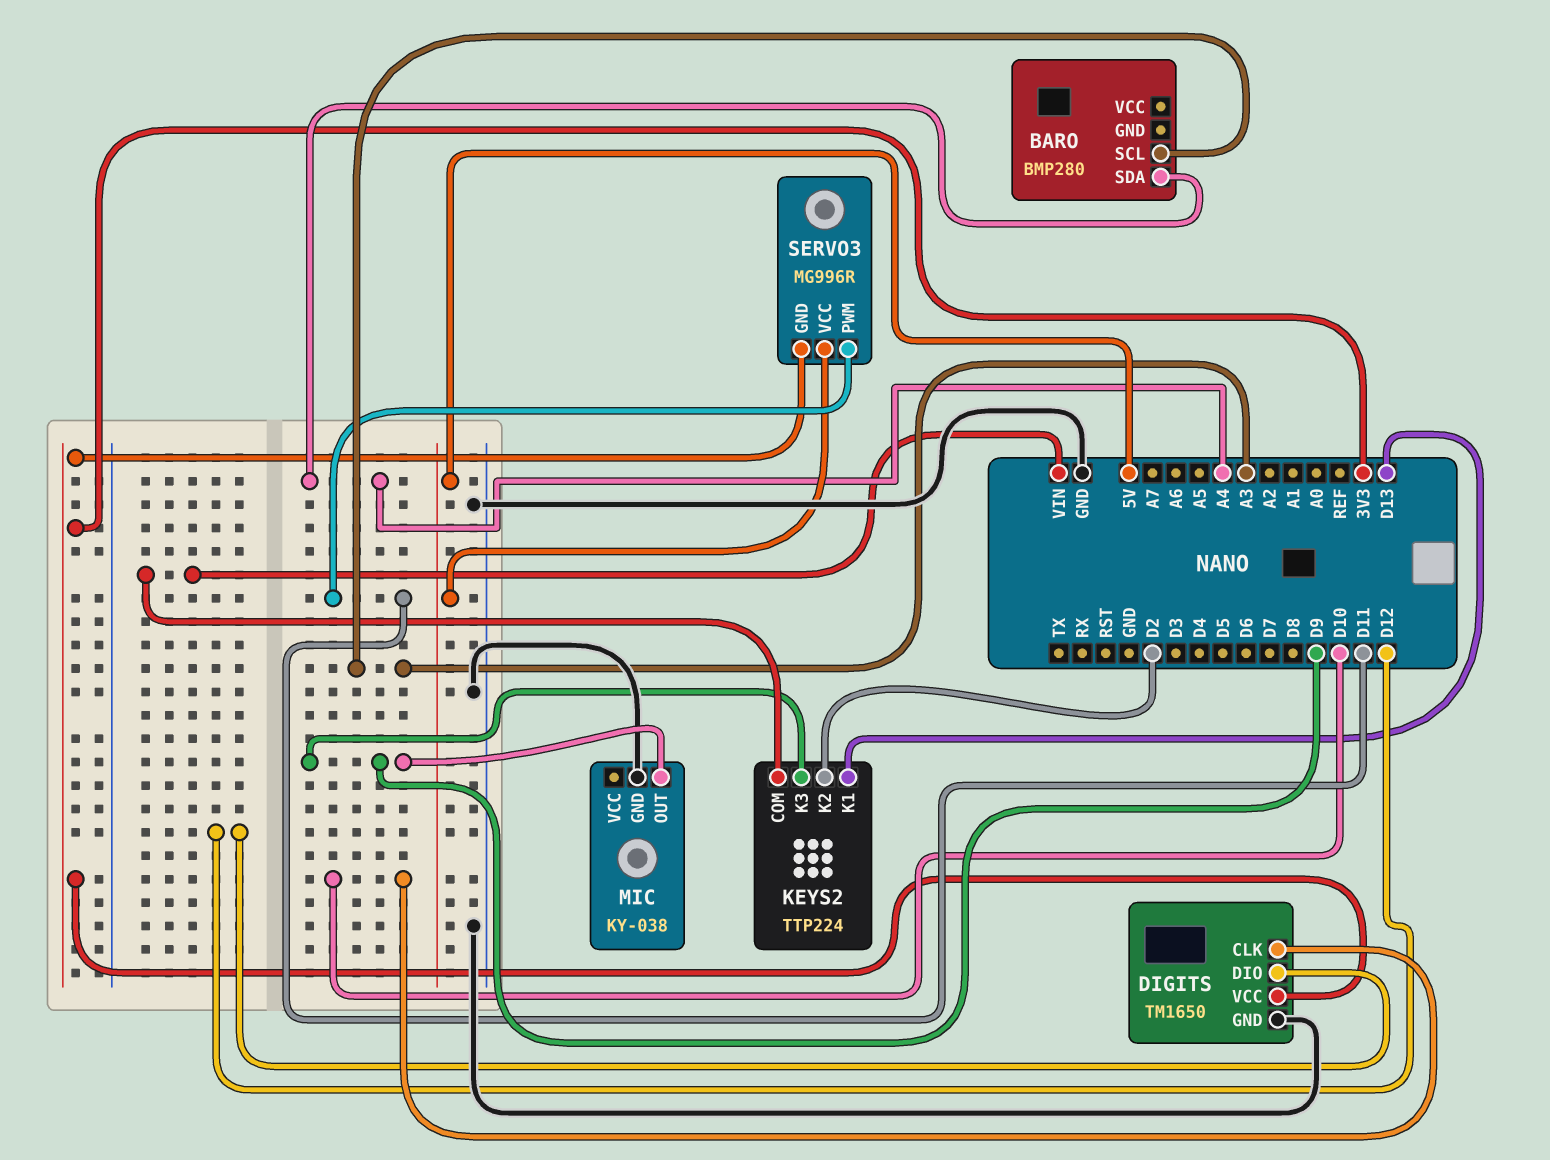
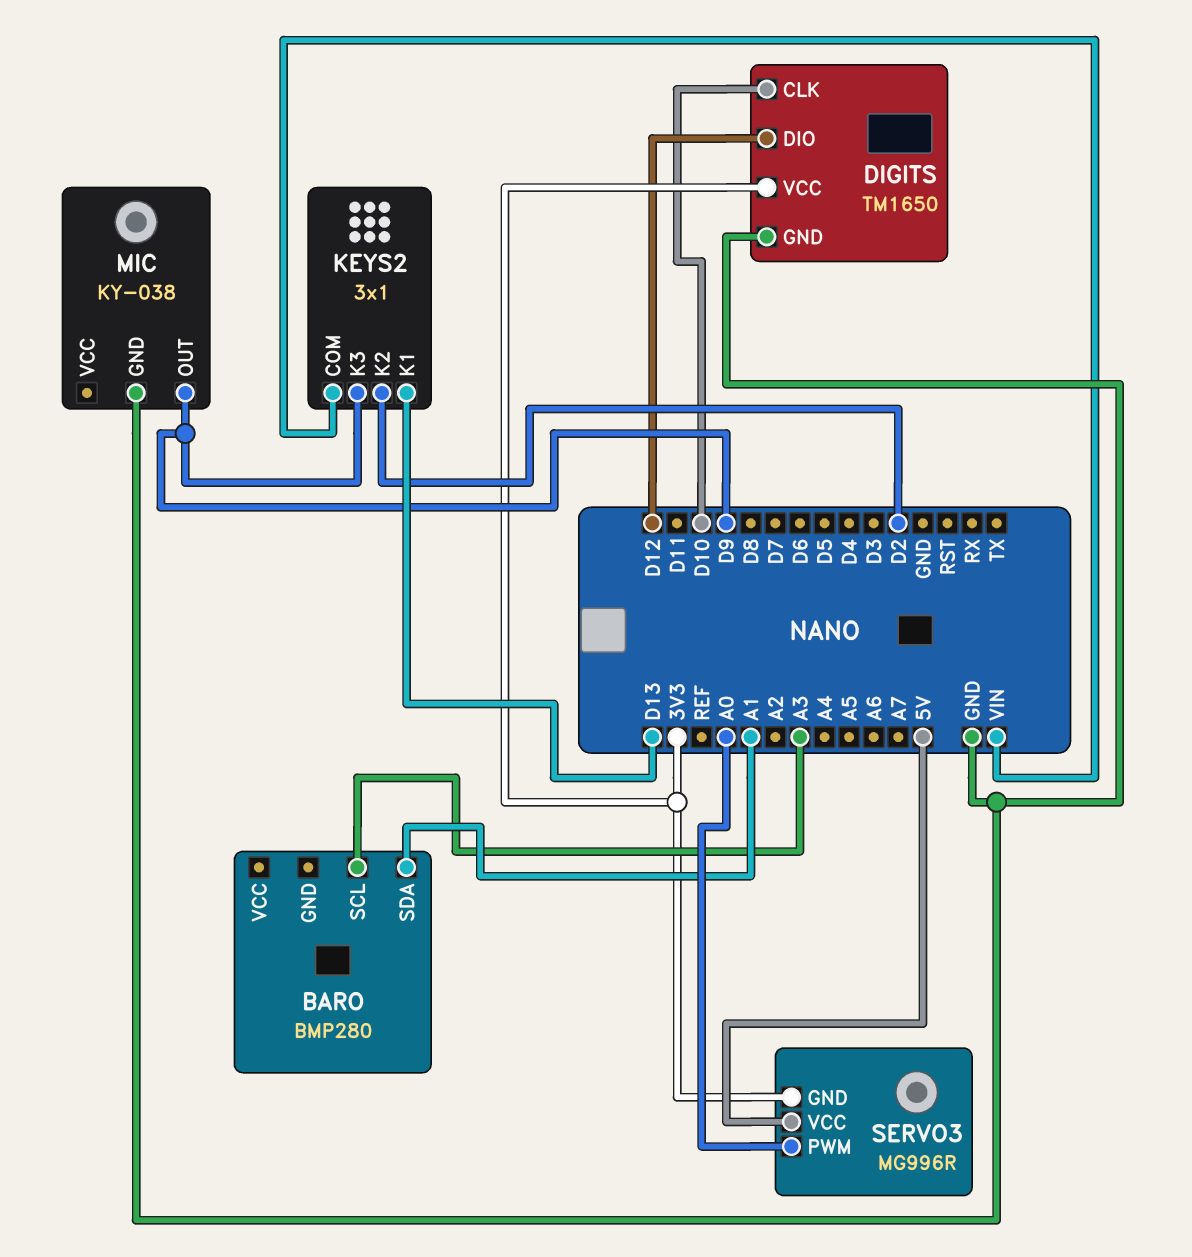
BARO pin SDA: A4 -> A1
KEYS2: TTP224 -> 3x1
SERVO3 pin PWM: D11 -> A0

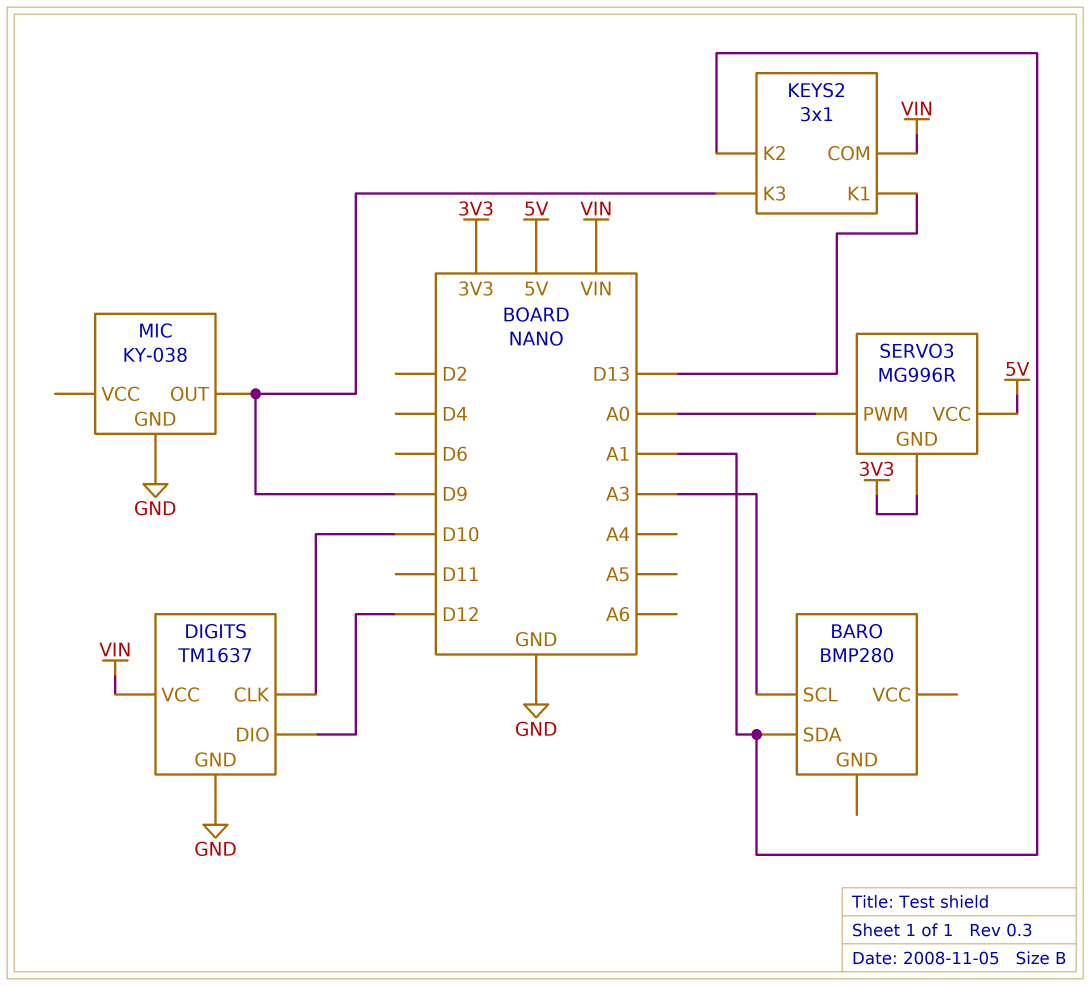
DIGITS: TM1650 -> TM1637
DIGITS pin VCC: 3V3 -> VIN
KEYS2 pin K2: D2 -> A1

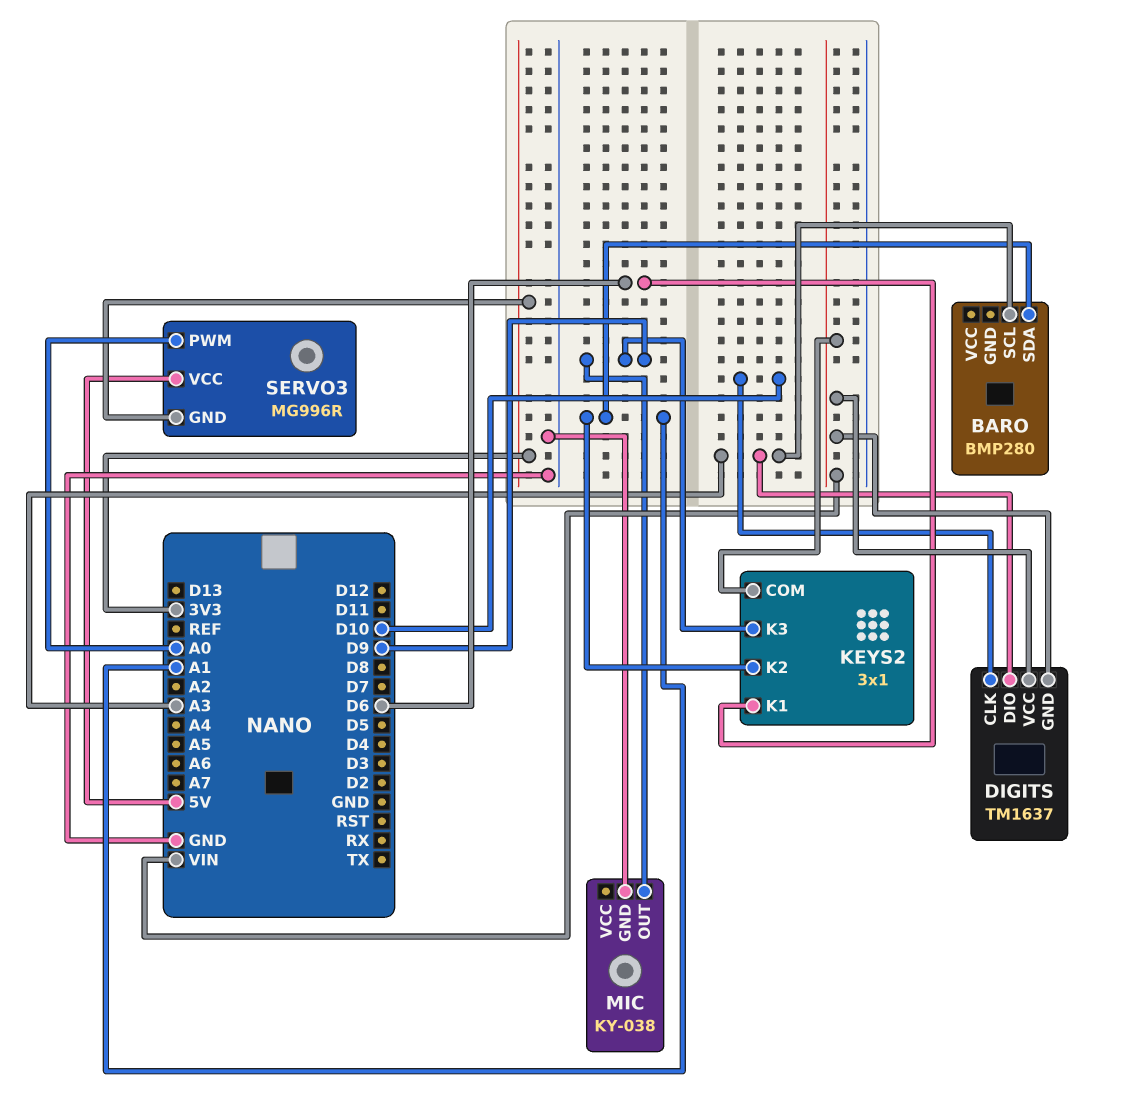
DIGITS pin DIO: D12 -> A3
DIGITS pin GND: GND -> VIN
KEYS2 pin K1: D13 -> D6

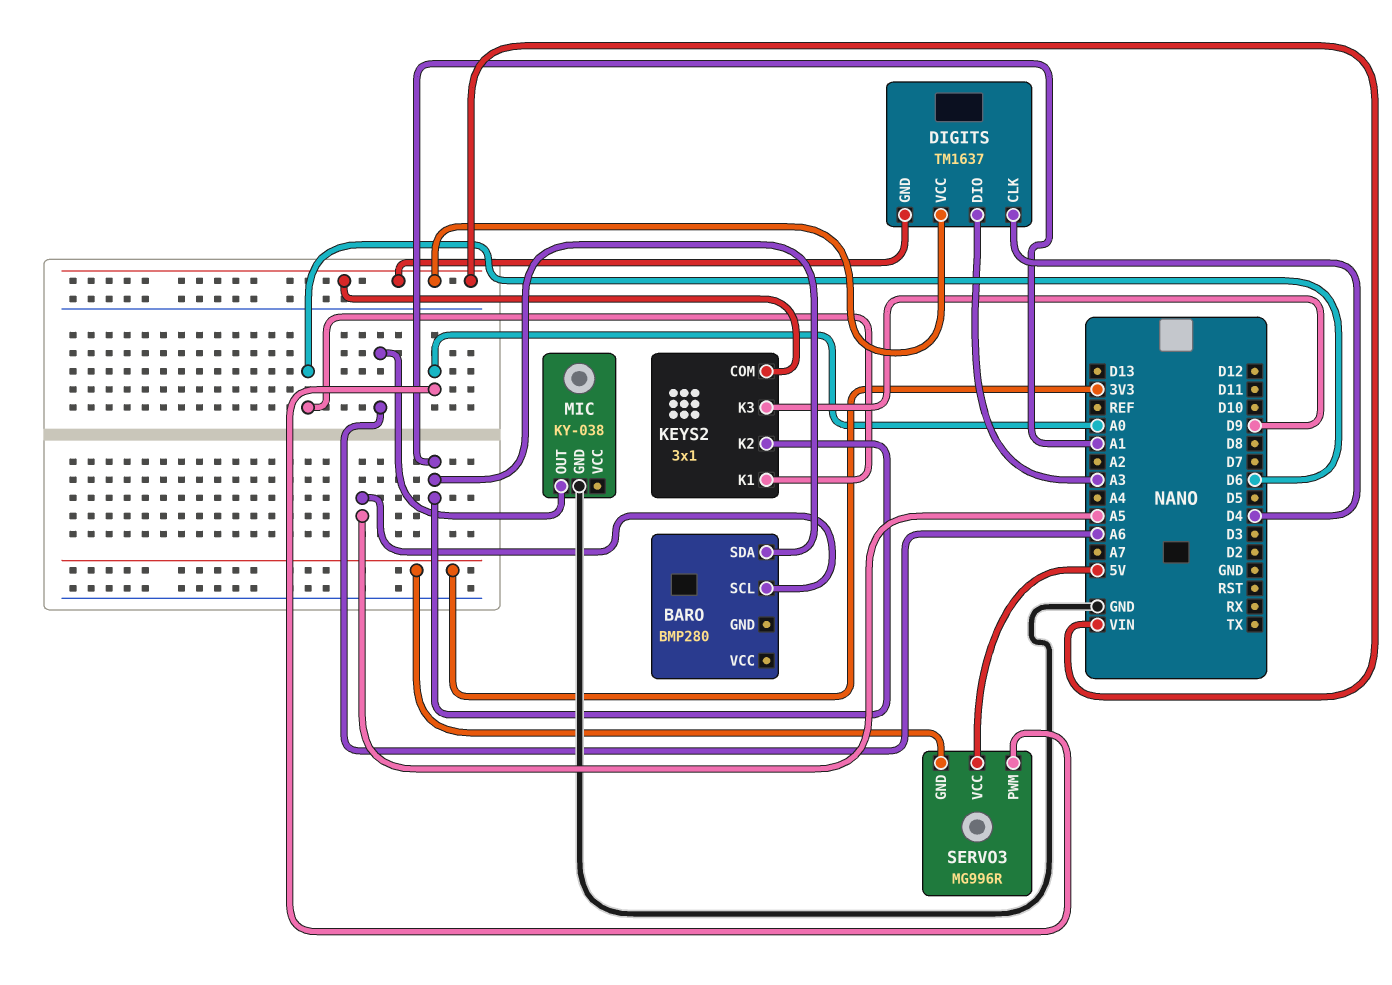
BARO pin SCL: A3 -> A5
DIGITS pin CLK: D10 -> D4
MIC pin OUT: D9 -> A6

